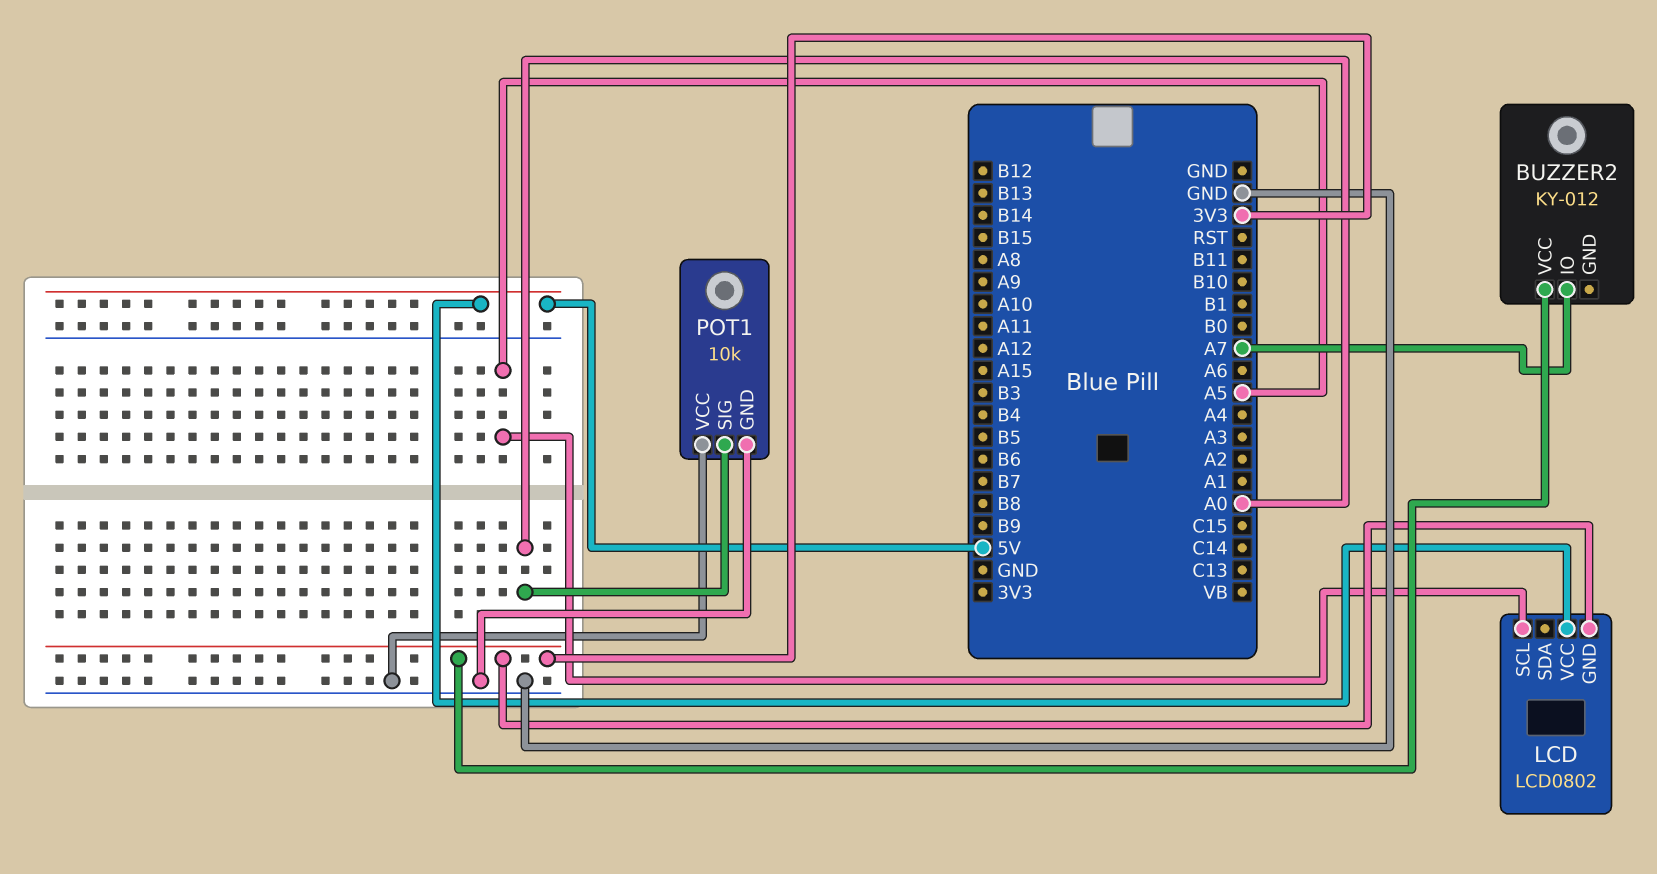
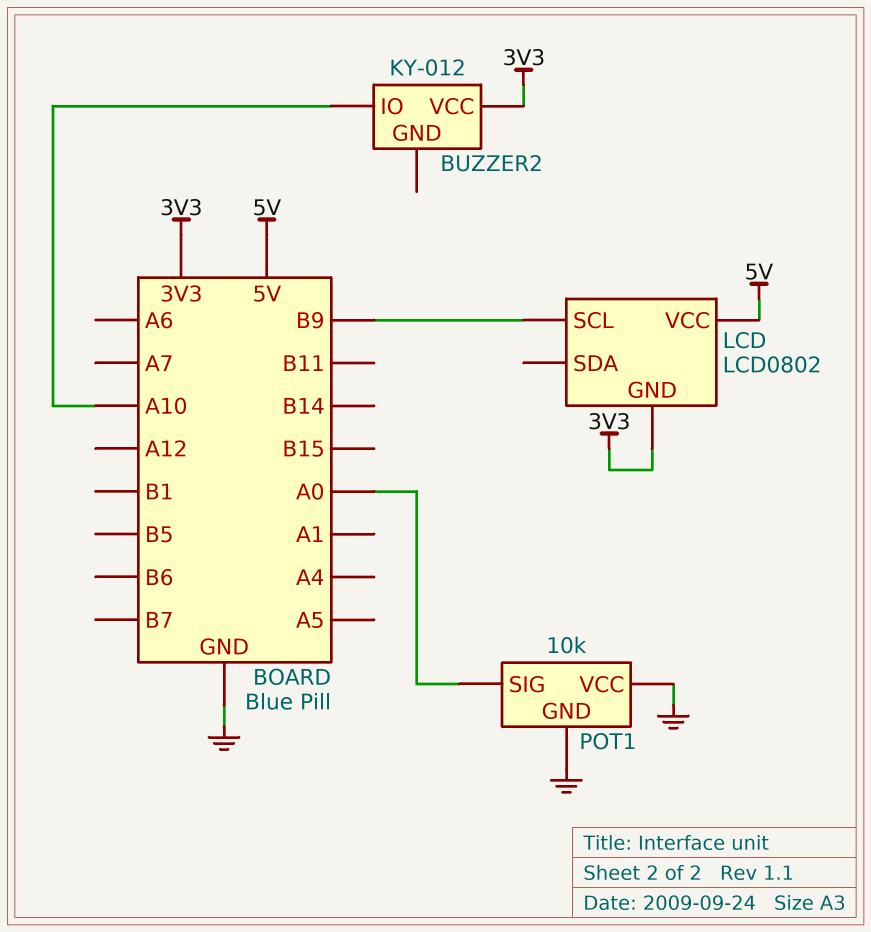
BUZZER2 pin IO: A7 -> A10
LCD pin SCL: A5 -> B9

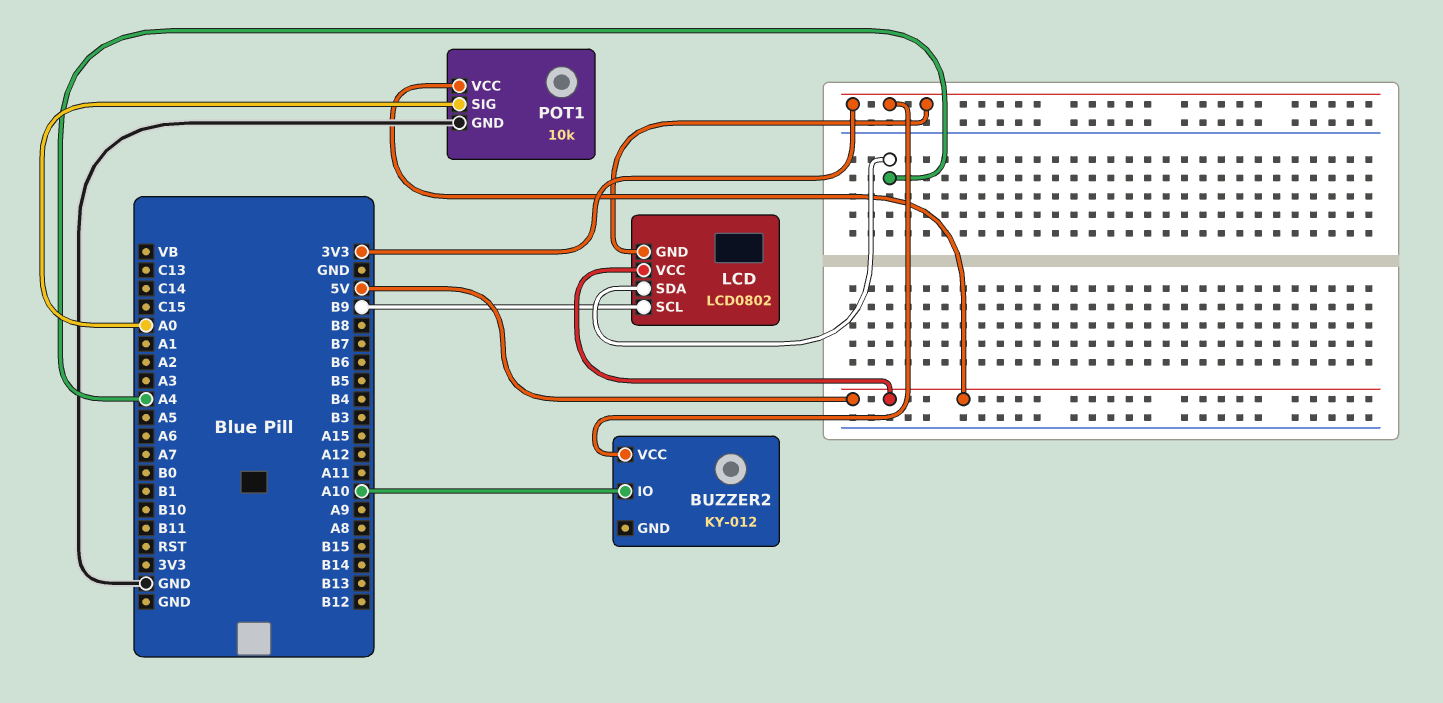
LCD pin SDA: none -> A4
POT1 pin VCC: GND -> 5V

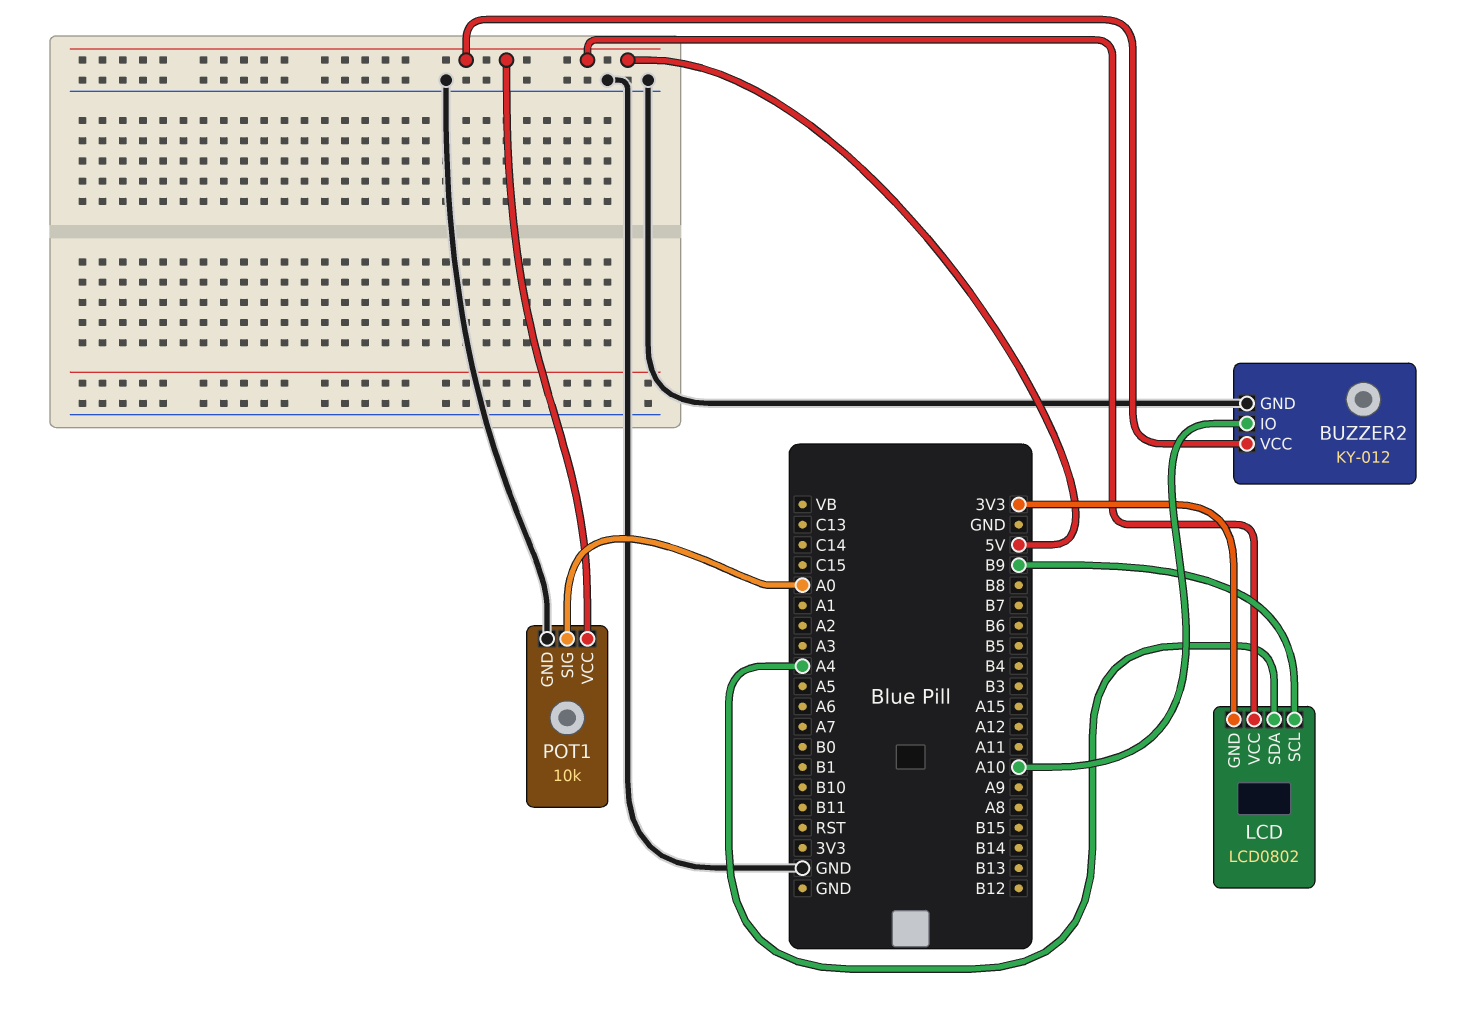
BUZZER2 pin GND: none -> GND
BUZZER2 pin VCC: 3V3 -> 5V

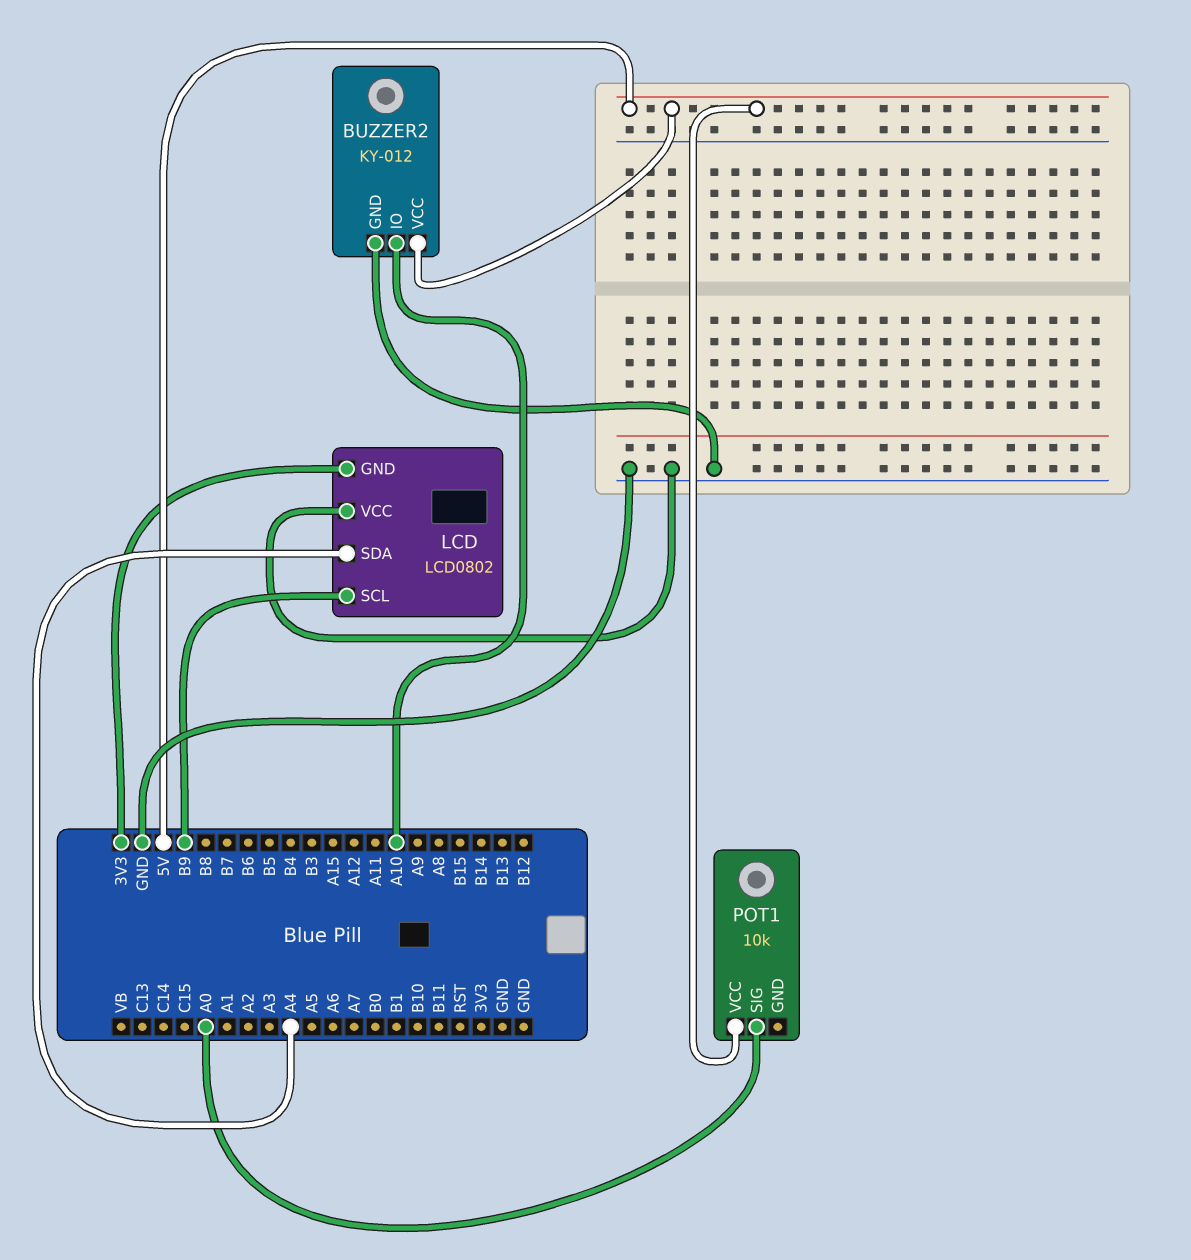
LCD pin VCC: 5V -> GND
POT1 pin GND: GND -> none

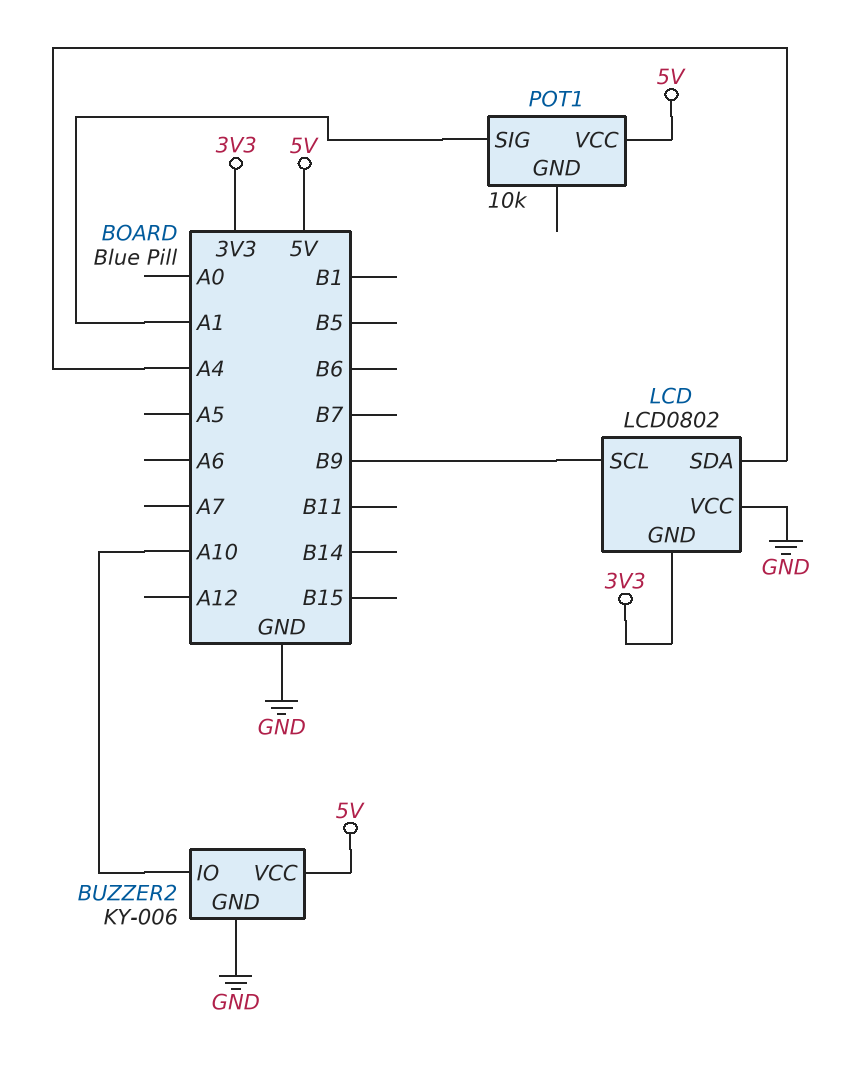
BUZZER2: KY-012 -> KY-006
POT1 pin SIG: A0 -> A1

